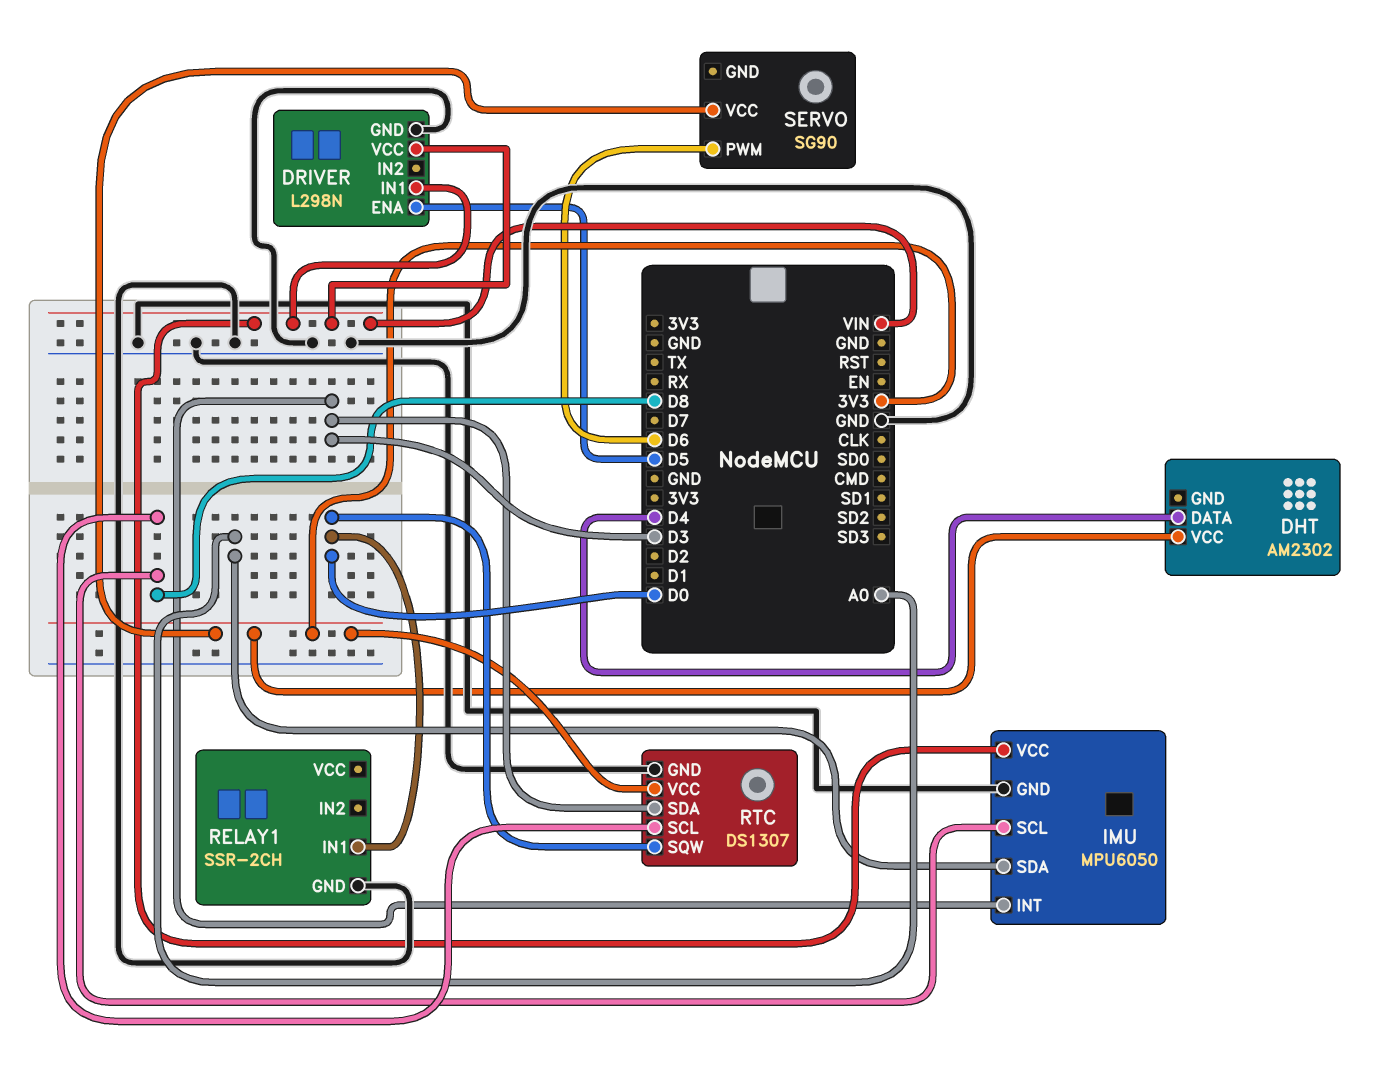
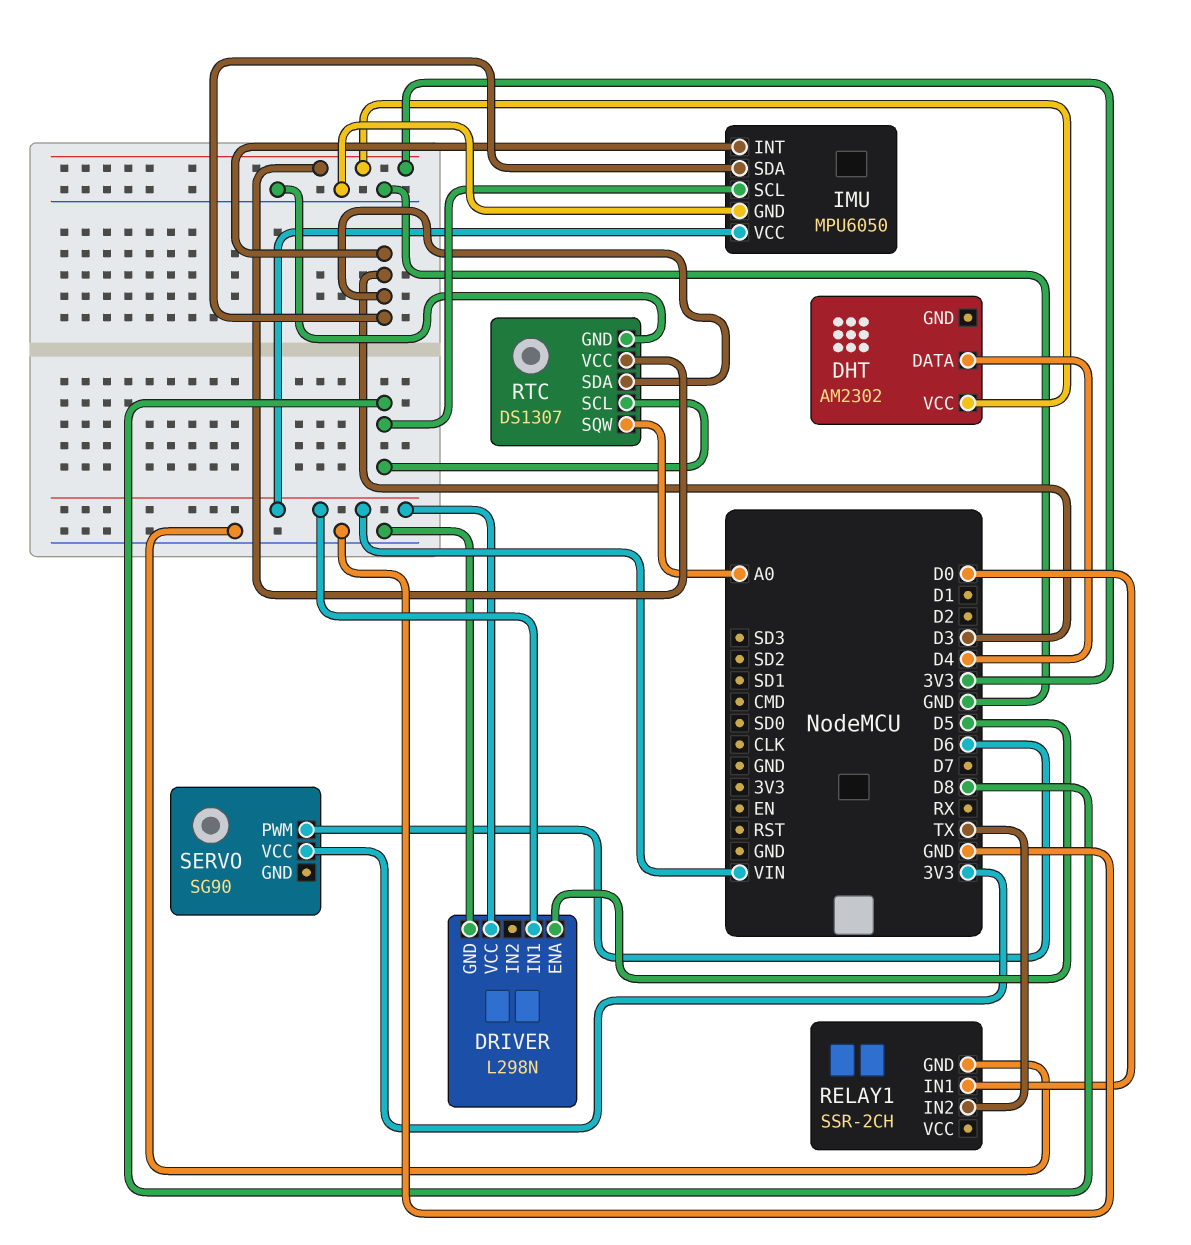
IMU pin SDA: A0 -> D3
RELAY1 pin IN2: none -> TX
RTC pin SQW: D0 -> A0

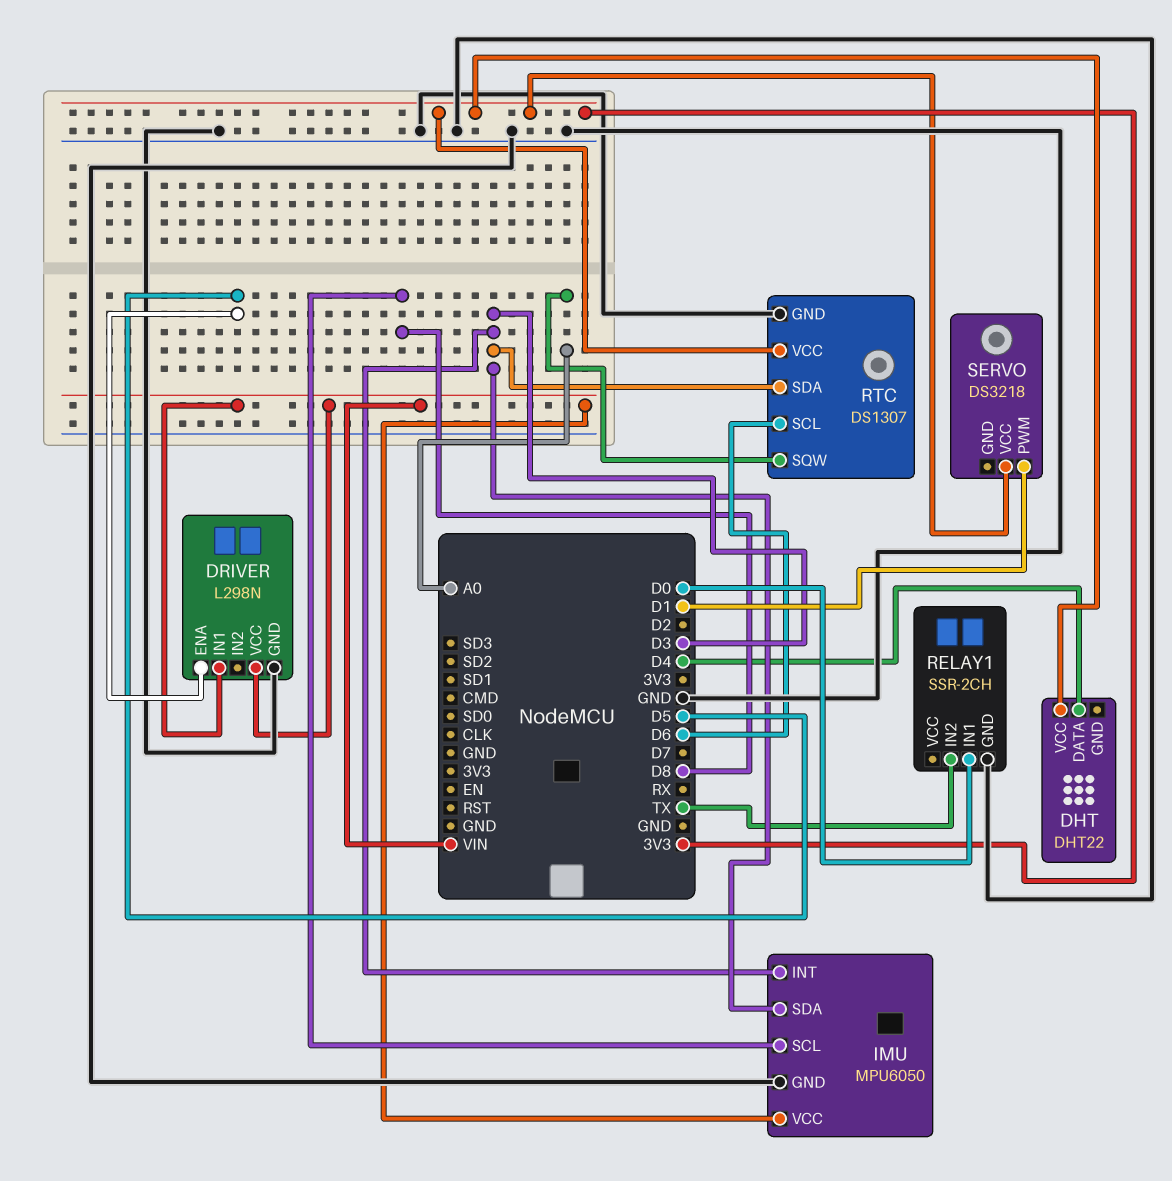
DHT: AM2302 -> DHT22
RTC pin SCL: D8 -> D6
SERVO: SG90 -> DS3218
SERVO pin PWM: D6 -> D1

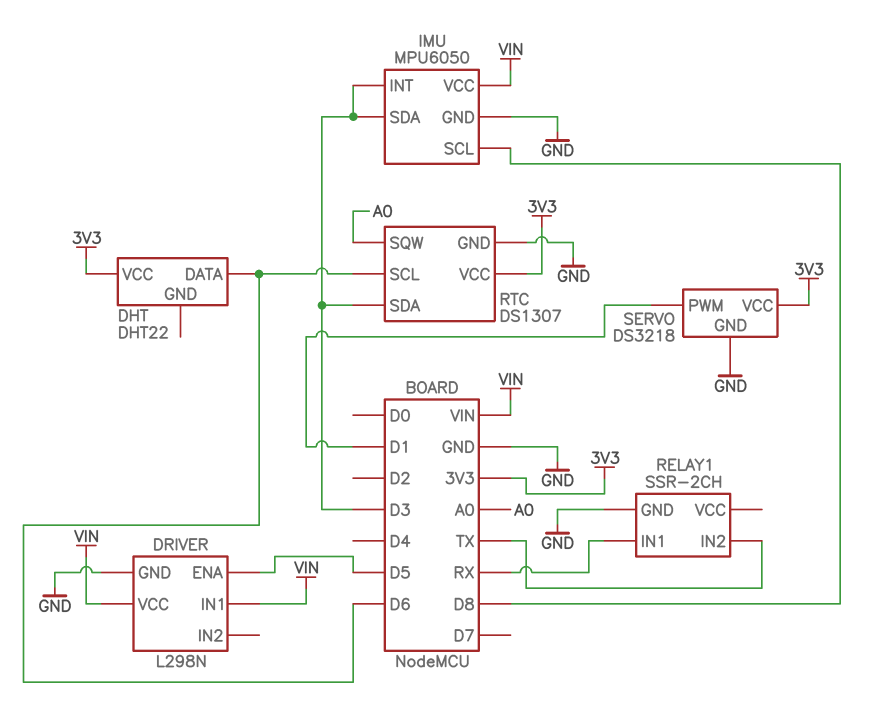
DHT pin DATA: D4 -> D6
RELAY1 pin IN1: D0 -> RX
SERVO pin GND: none -> GND

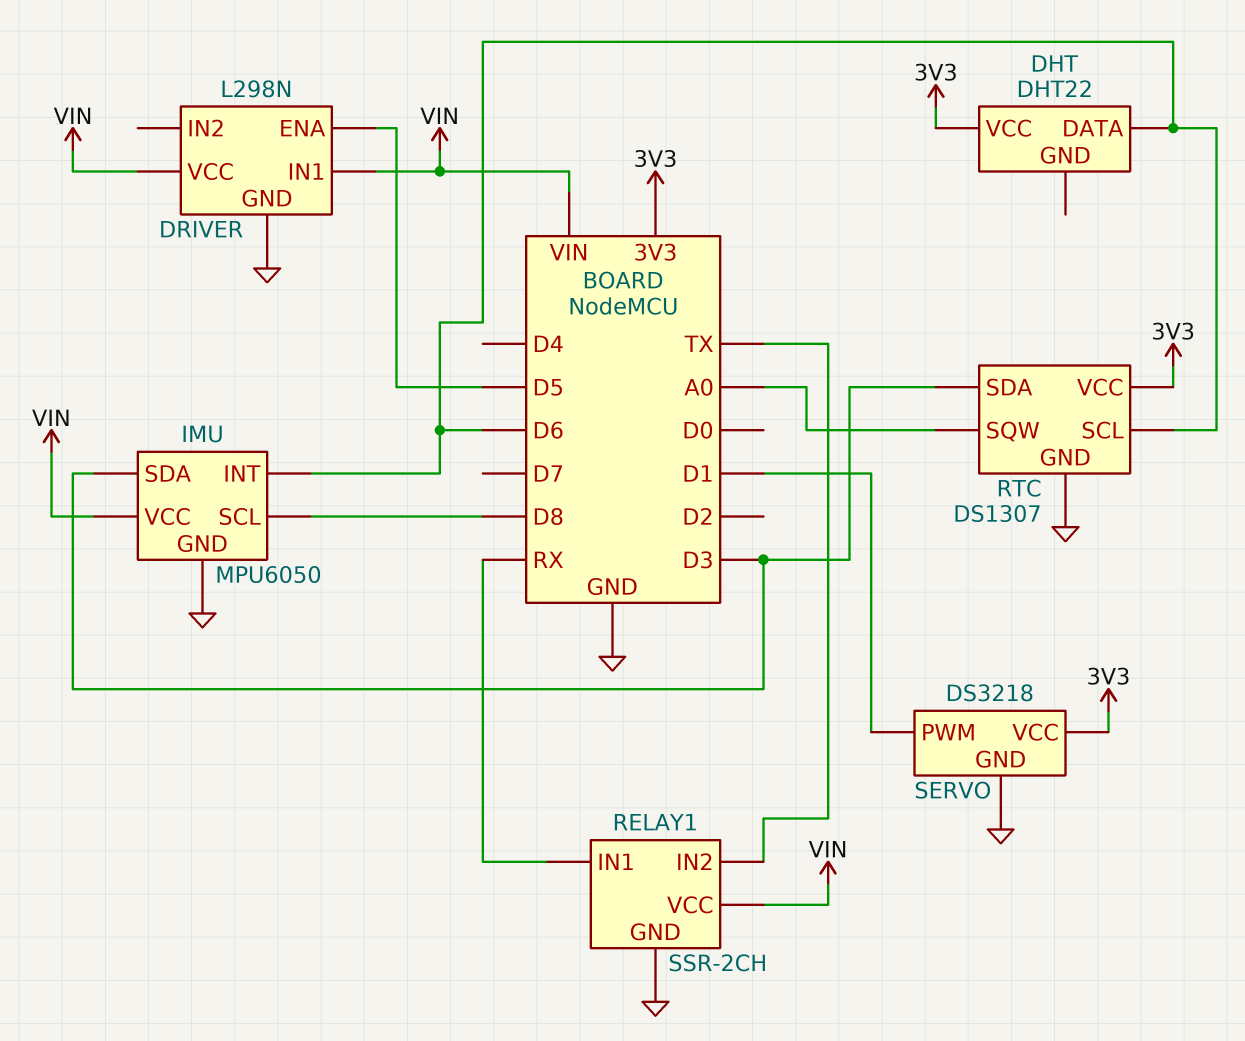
IMU pin INT: D3 -> D6
RELAY1 pin VCC: none -> VIN

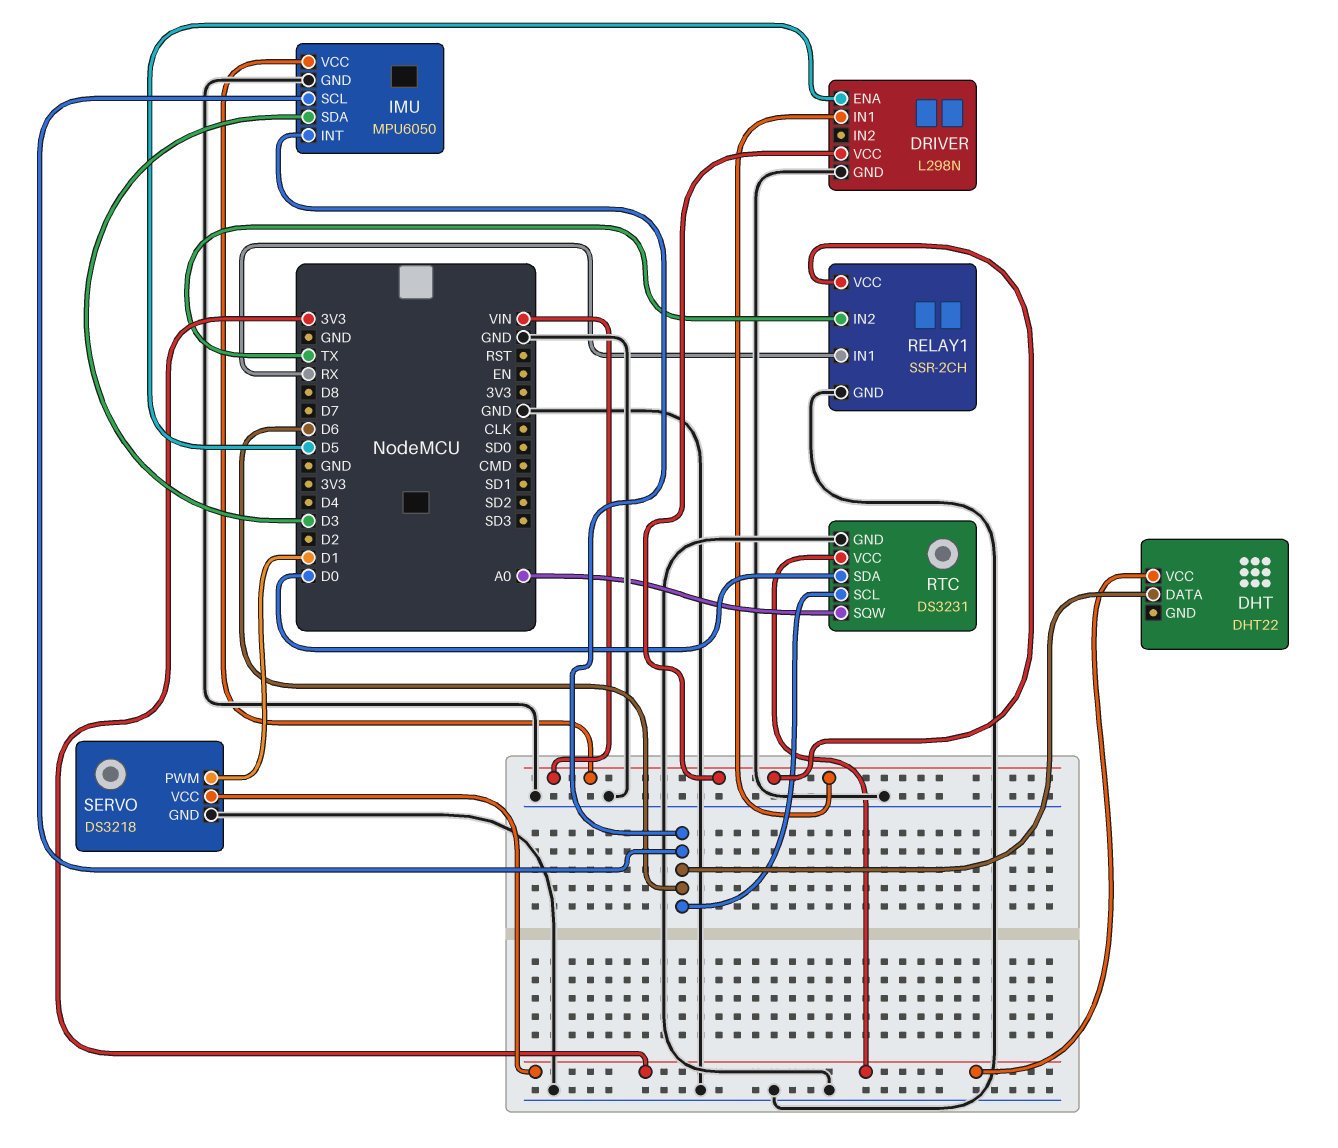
IMU pin SCL: D8 -> D6
RTC: DS1307 -> DS3231
RTC pin SDA: D3 -> D0

